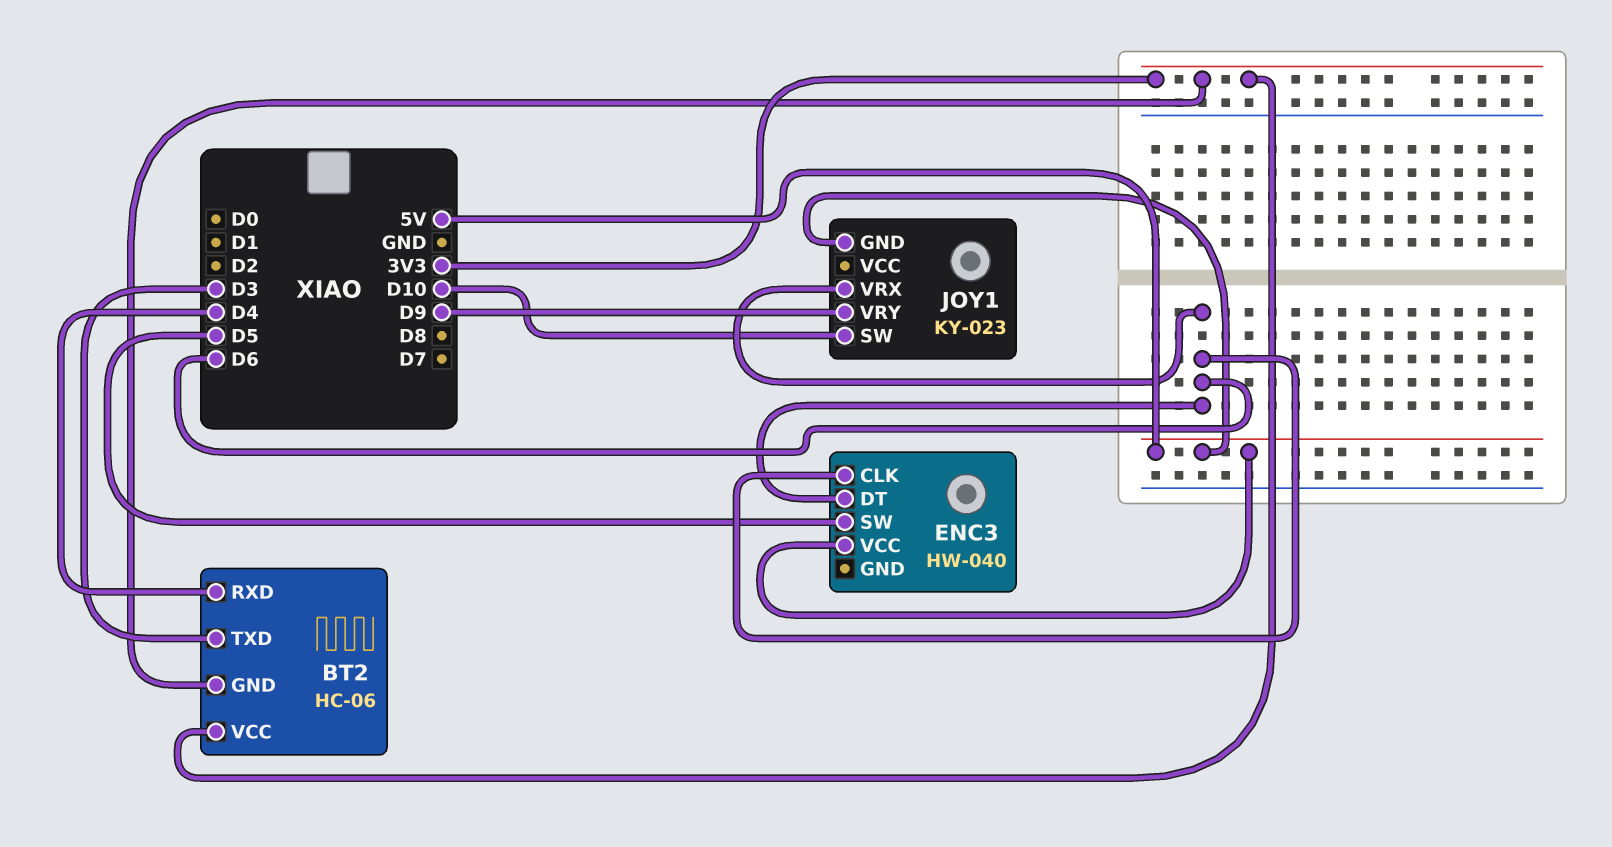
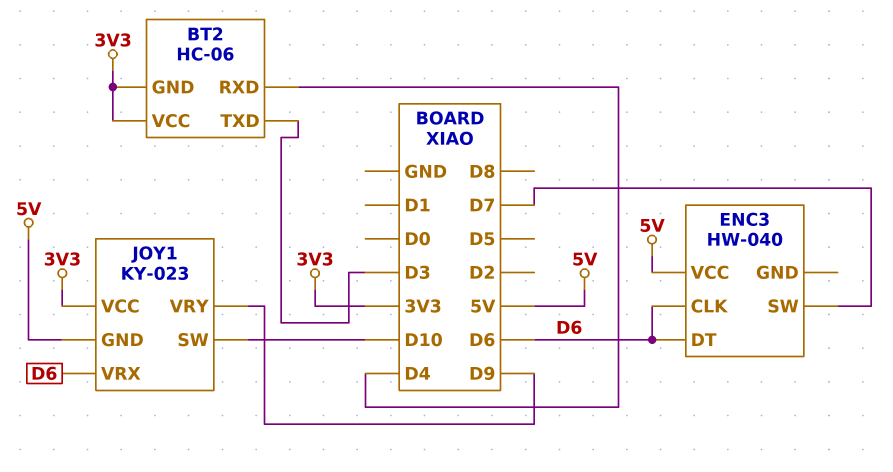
ENC3 pin SW: D5 -> D7
JOY1 pin VCC: none -> 3V3

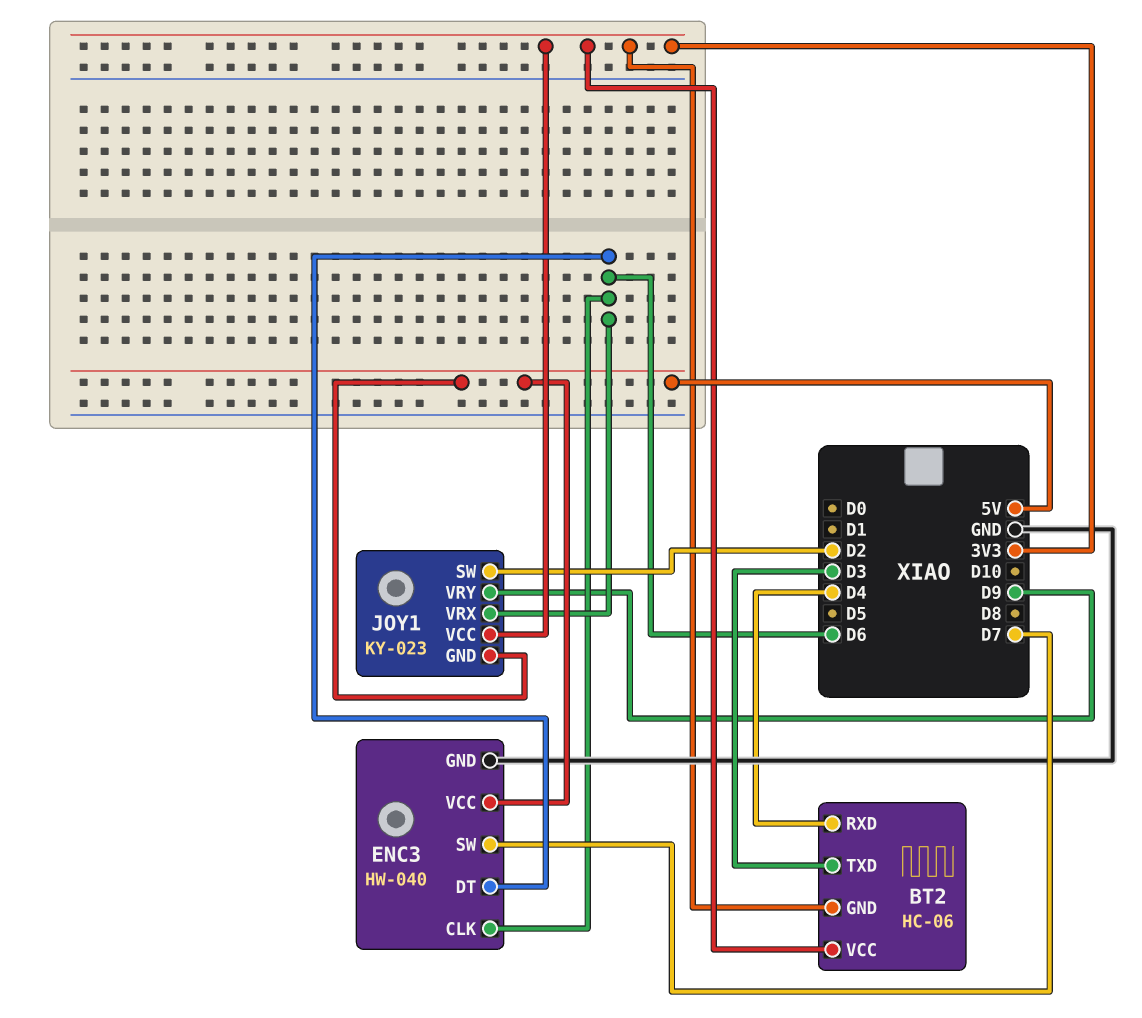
ENC3 pin GND: none -> GND
JOY1 pin SW: D10 -> D2

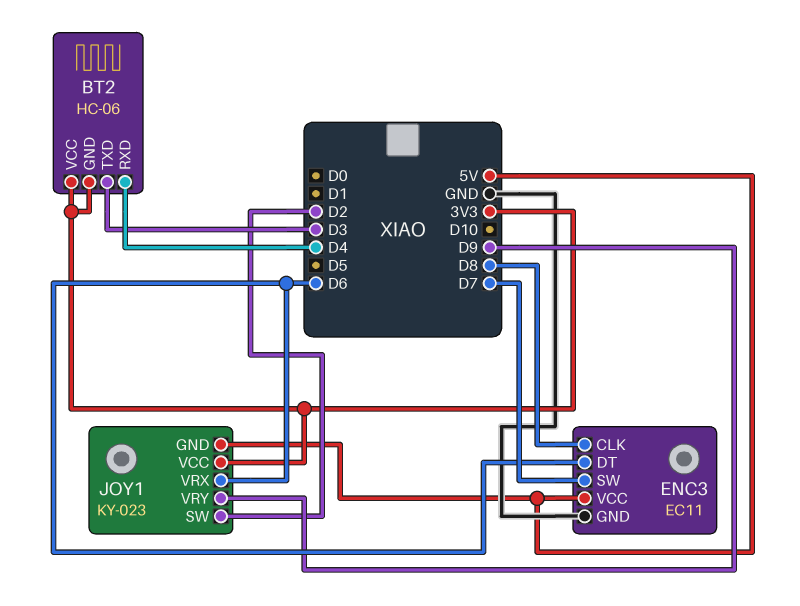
ENC3: HW-040 -> EC11
ENC3 pin CLK: D6 -> D8

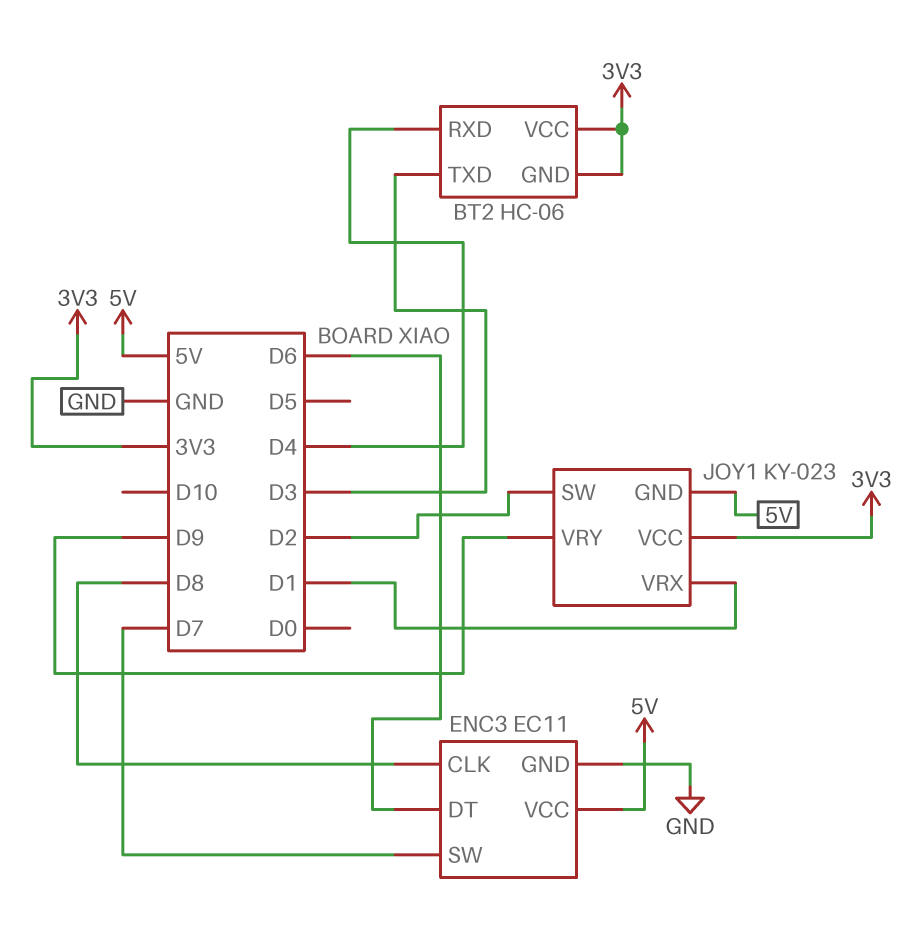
JOY1 pin VRX: D6 -> D1

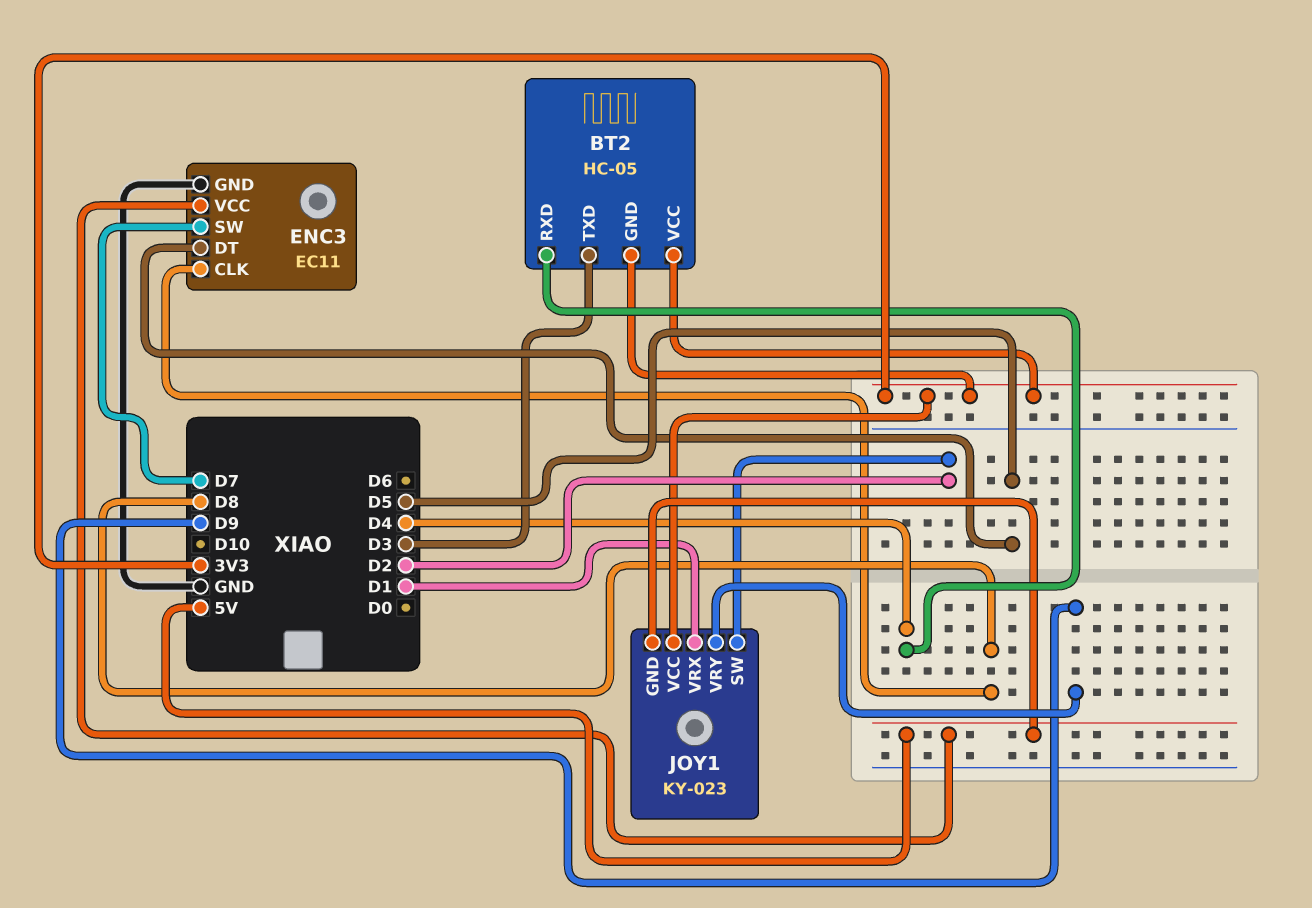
BT2: HC-06 -> HC-05
ENC3 pin DT: D6 -> D5

